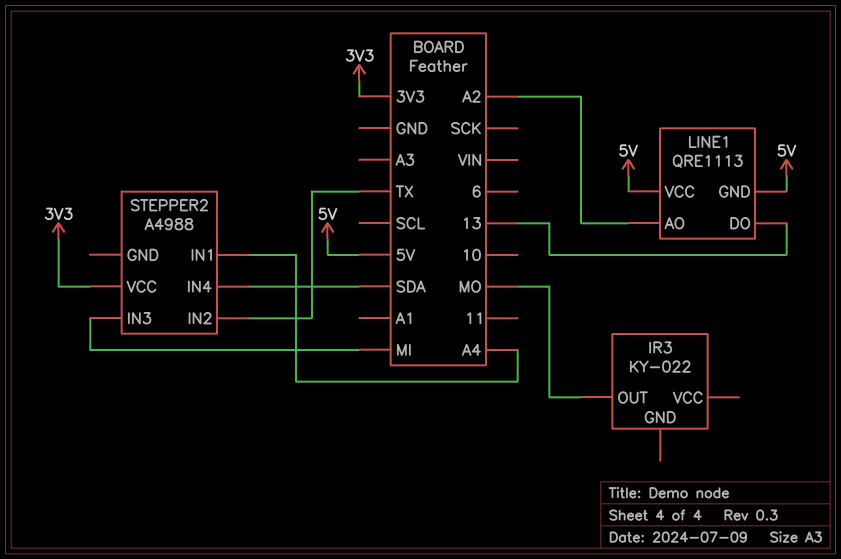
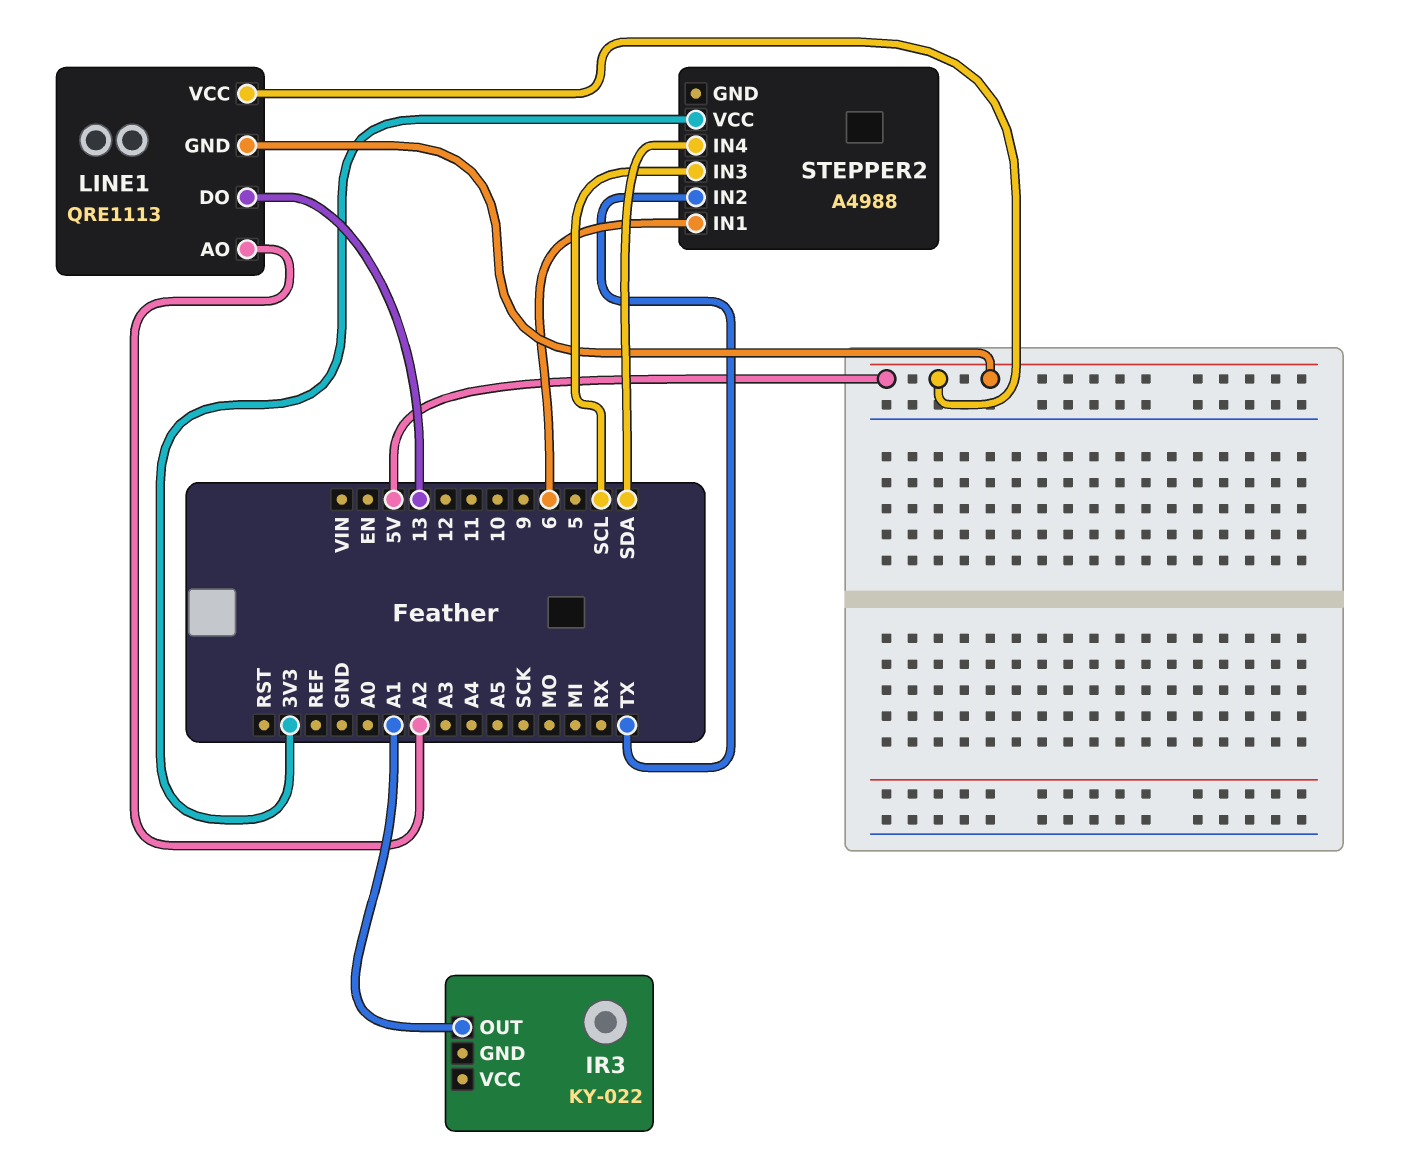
IR3 pin OUT: MO -> A1
STEPPER2 pin IN1: A4 -> 6
STEPPER2 pin IN3: MI -> SCL

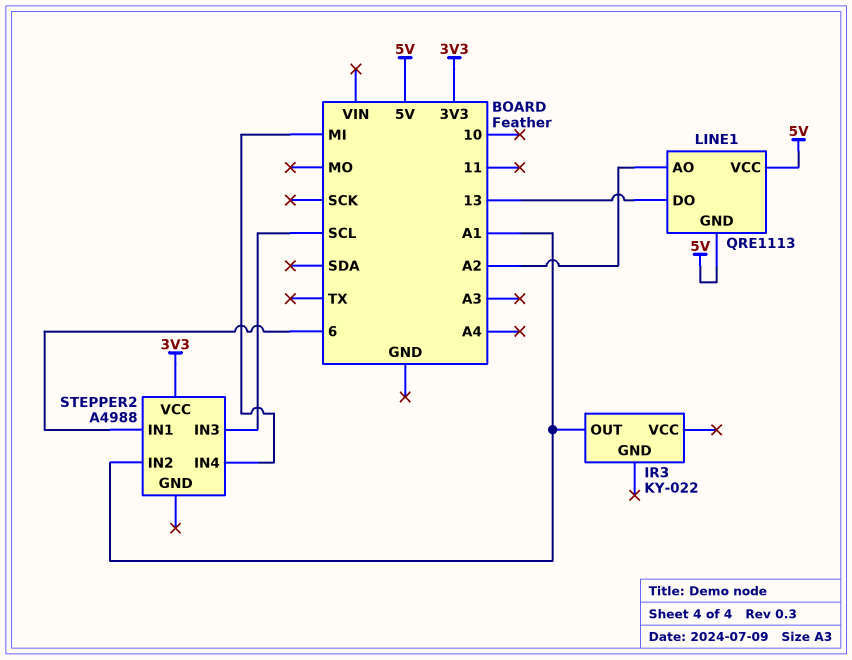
STEPPER2 pin IN2: TX -> A1
STEPPER2 pin IN4: SDA -> MI

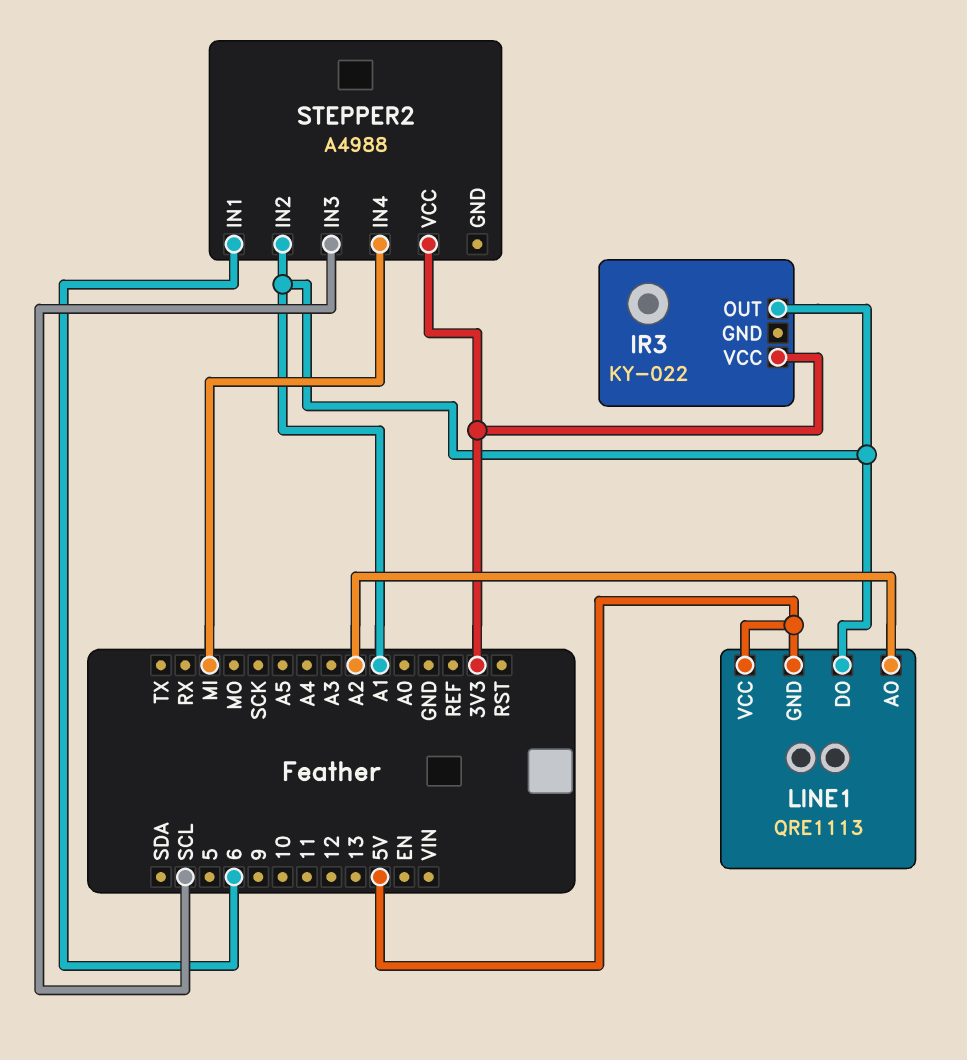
IR3 pin VCC: none -> 3V3
LINE1 pin DO: 13 -> A1

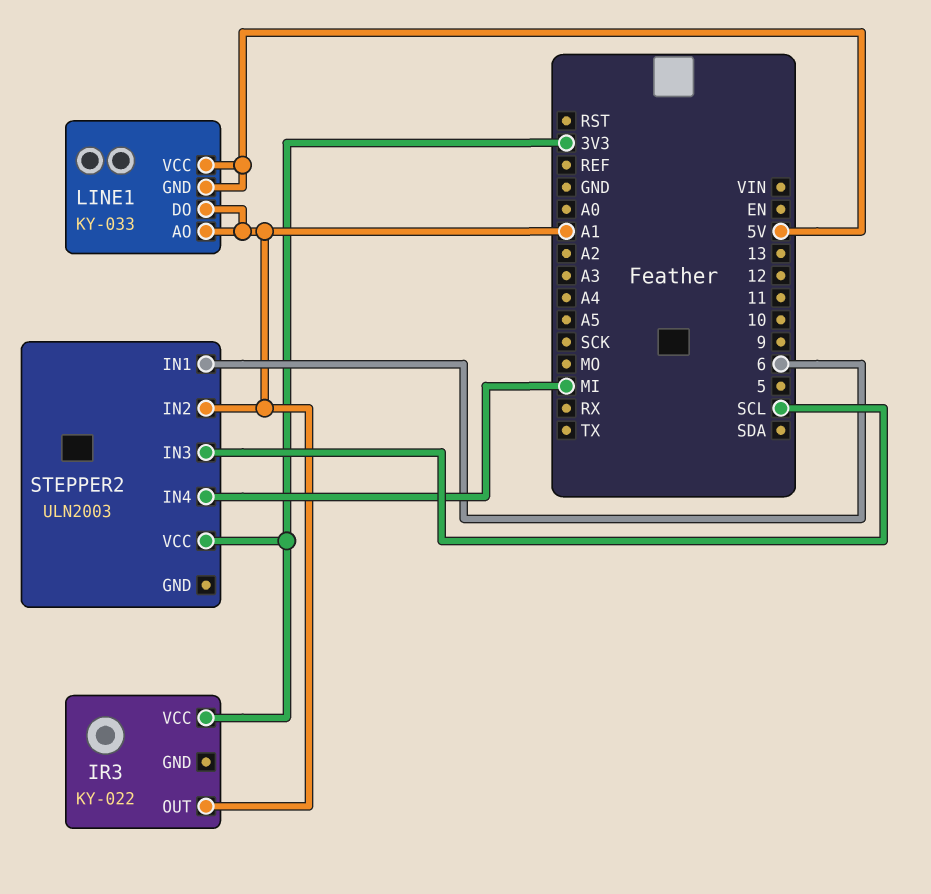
LINE1: QRE1113 -> KY-033
LINE1 pin AO: A2 -> A1
STEPPER2: A4988 -> ULN2003

